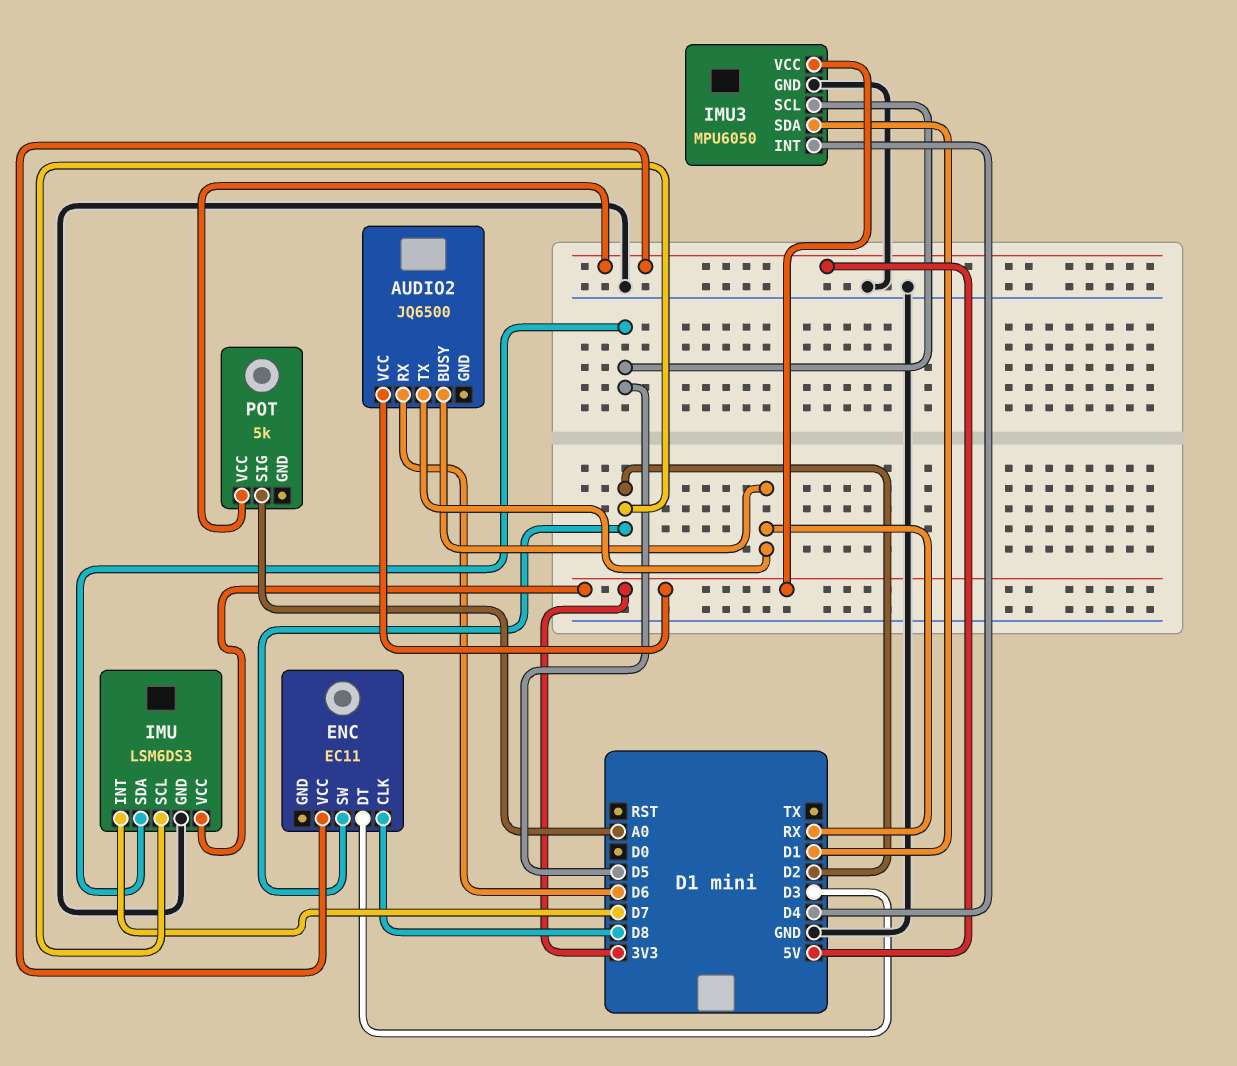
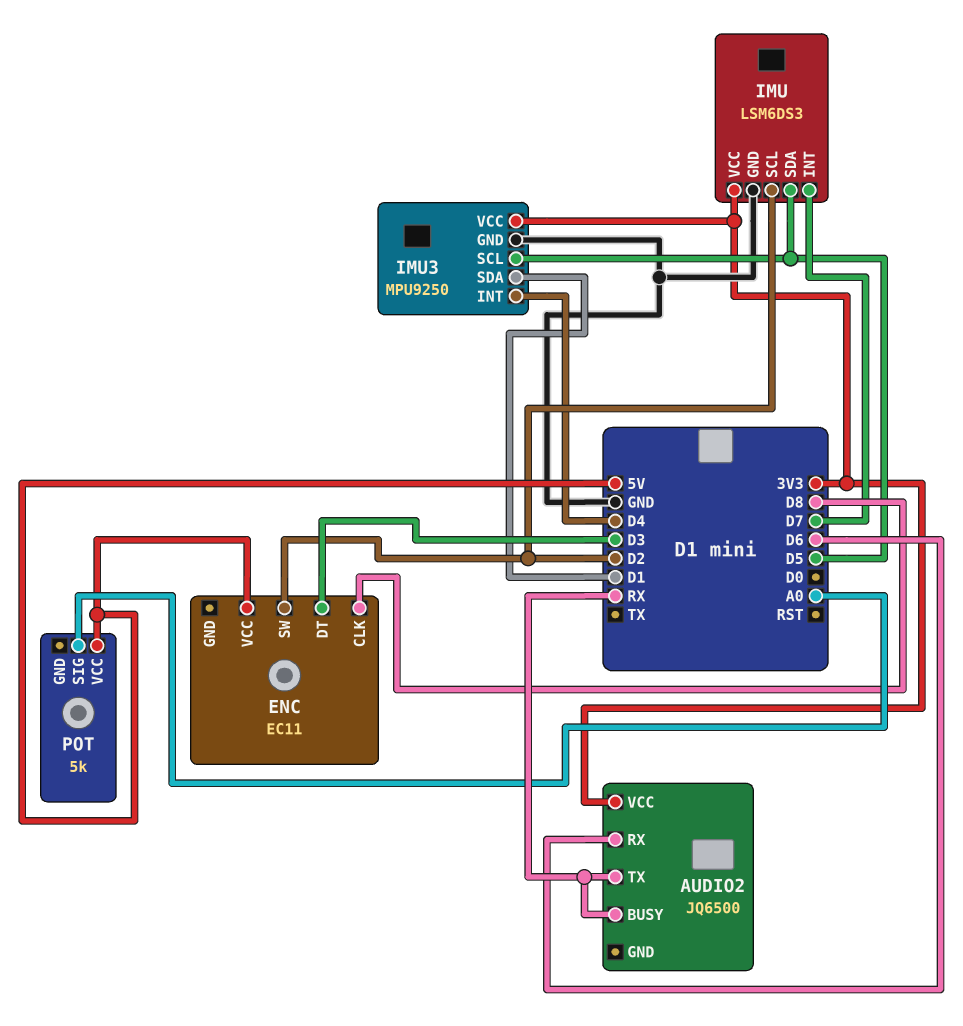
IMU3: MPU6050 -> MPU9250

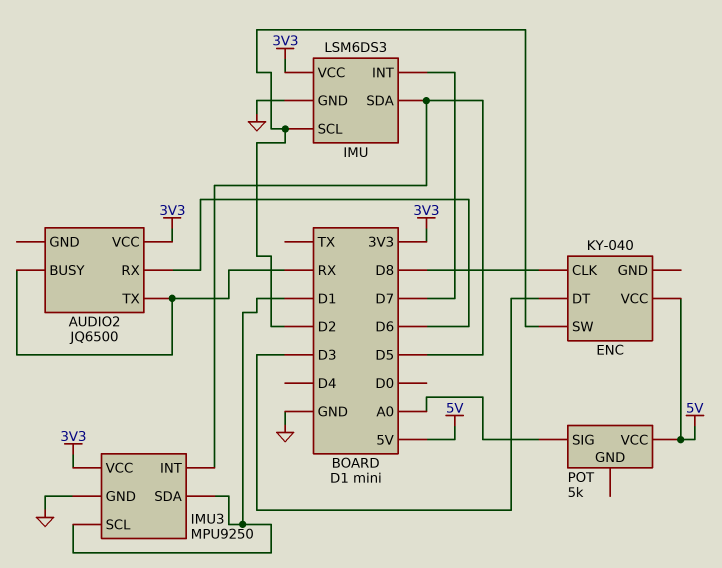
ENC: EC11 -> KY-040
IMU3 pin INT: D4 -> D5
IMU3 pin SCL: D5 -> D1

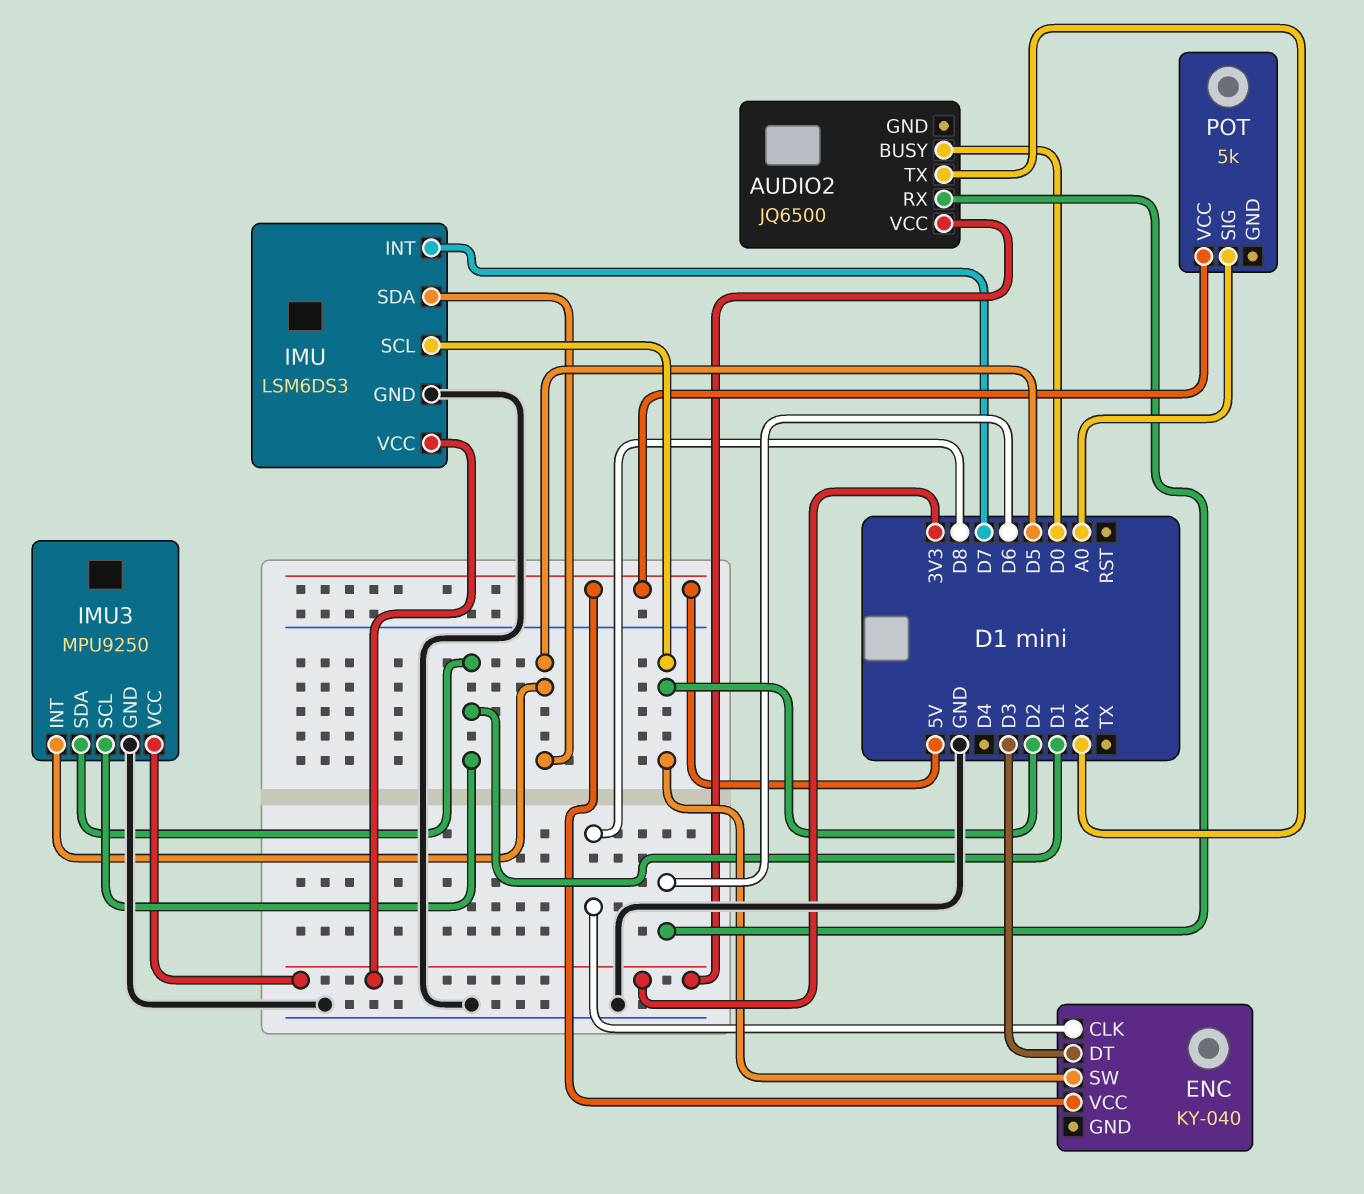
AUDIO2 pin BUSY: RX -> D0

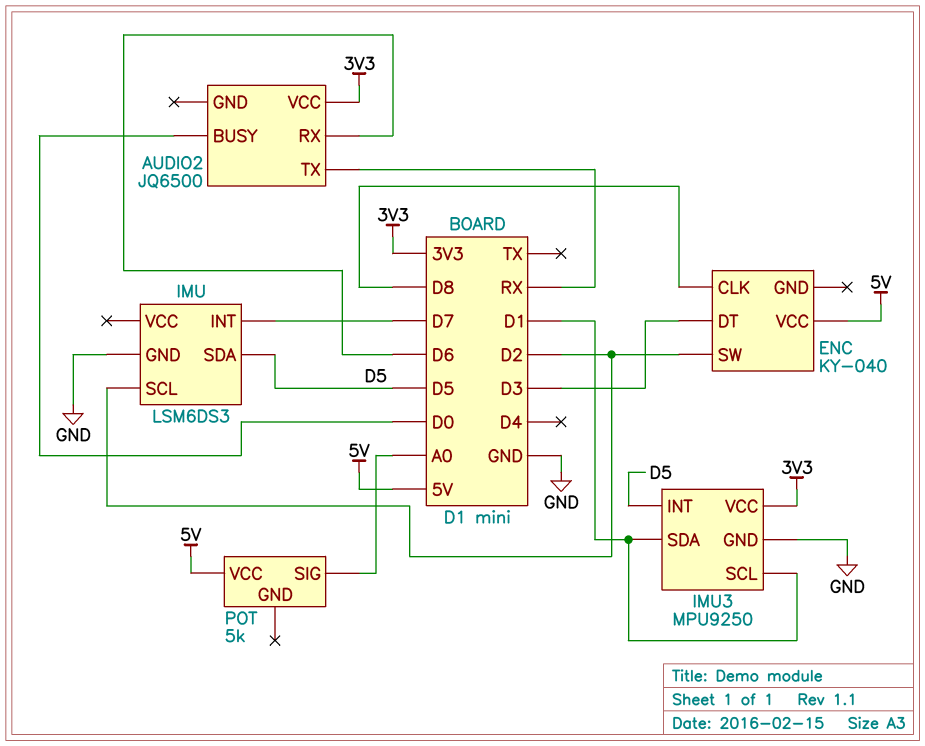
IMU pin VCC: 3V3 -> none

